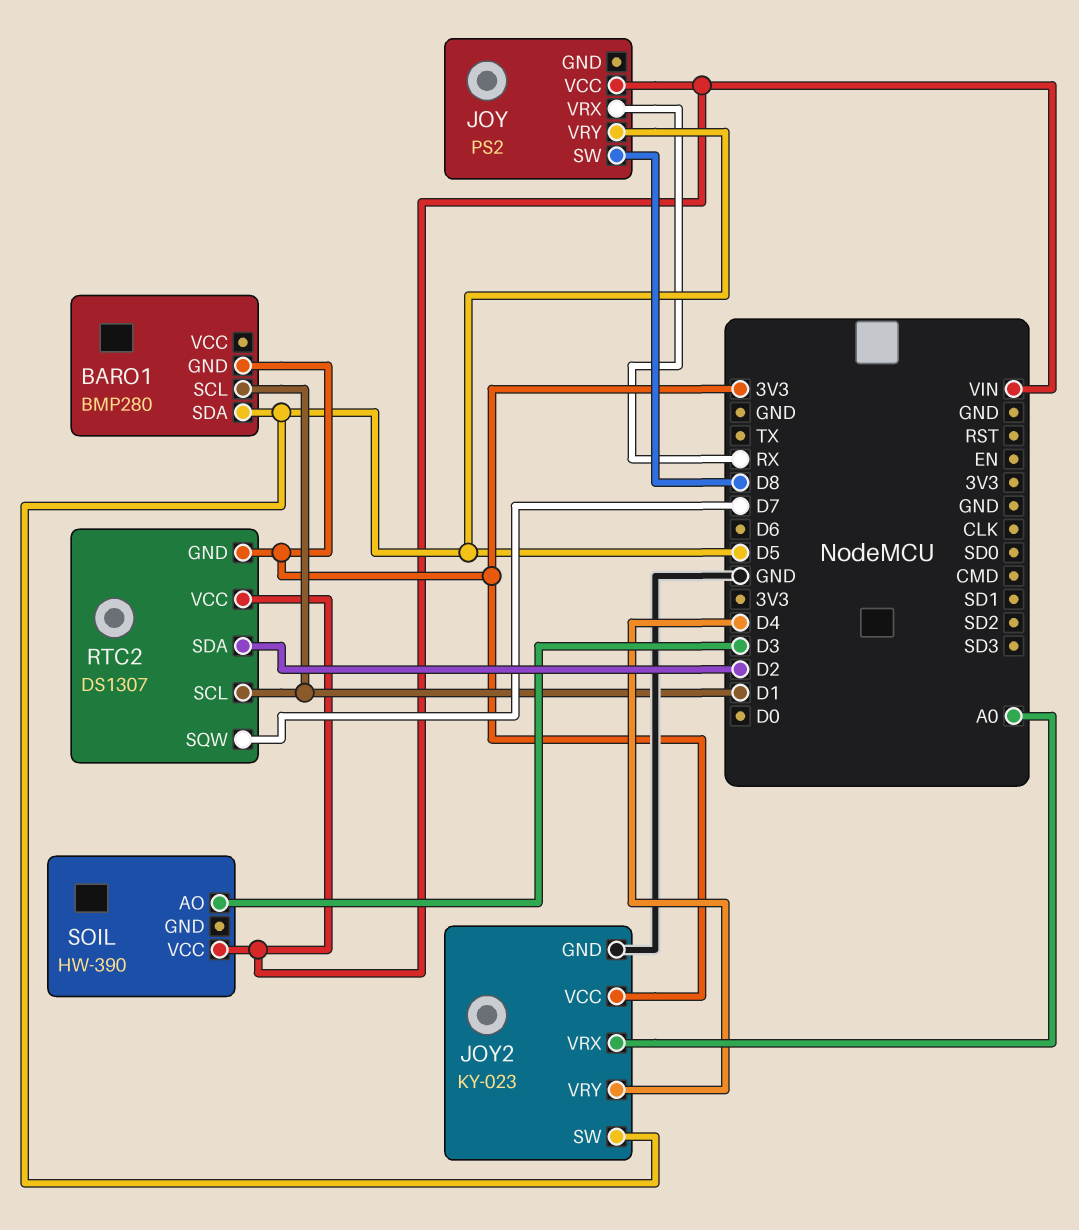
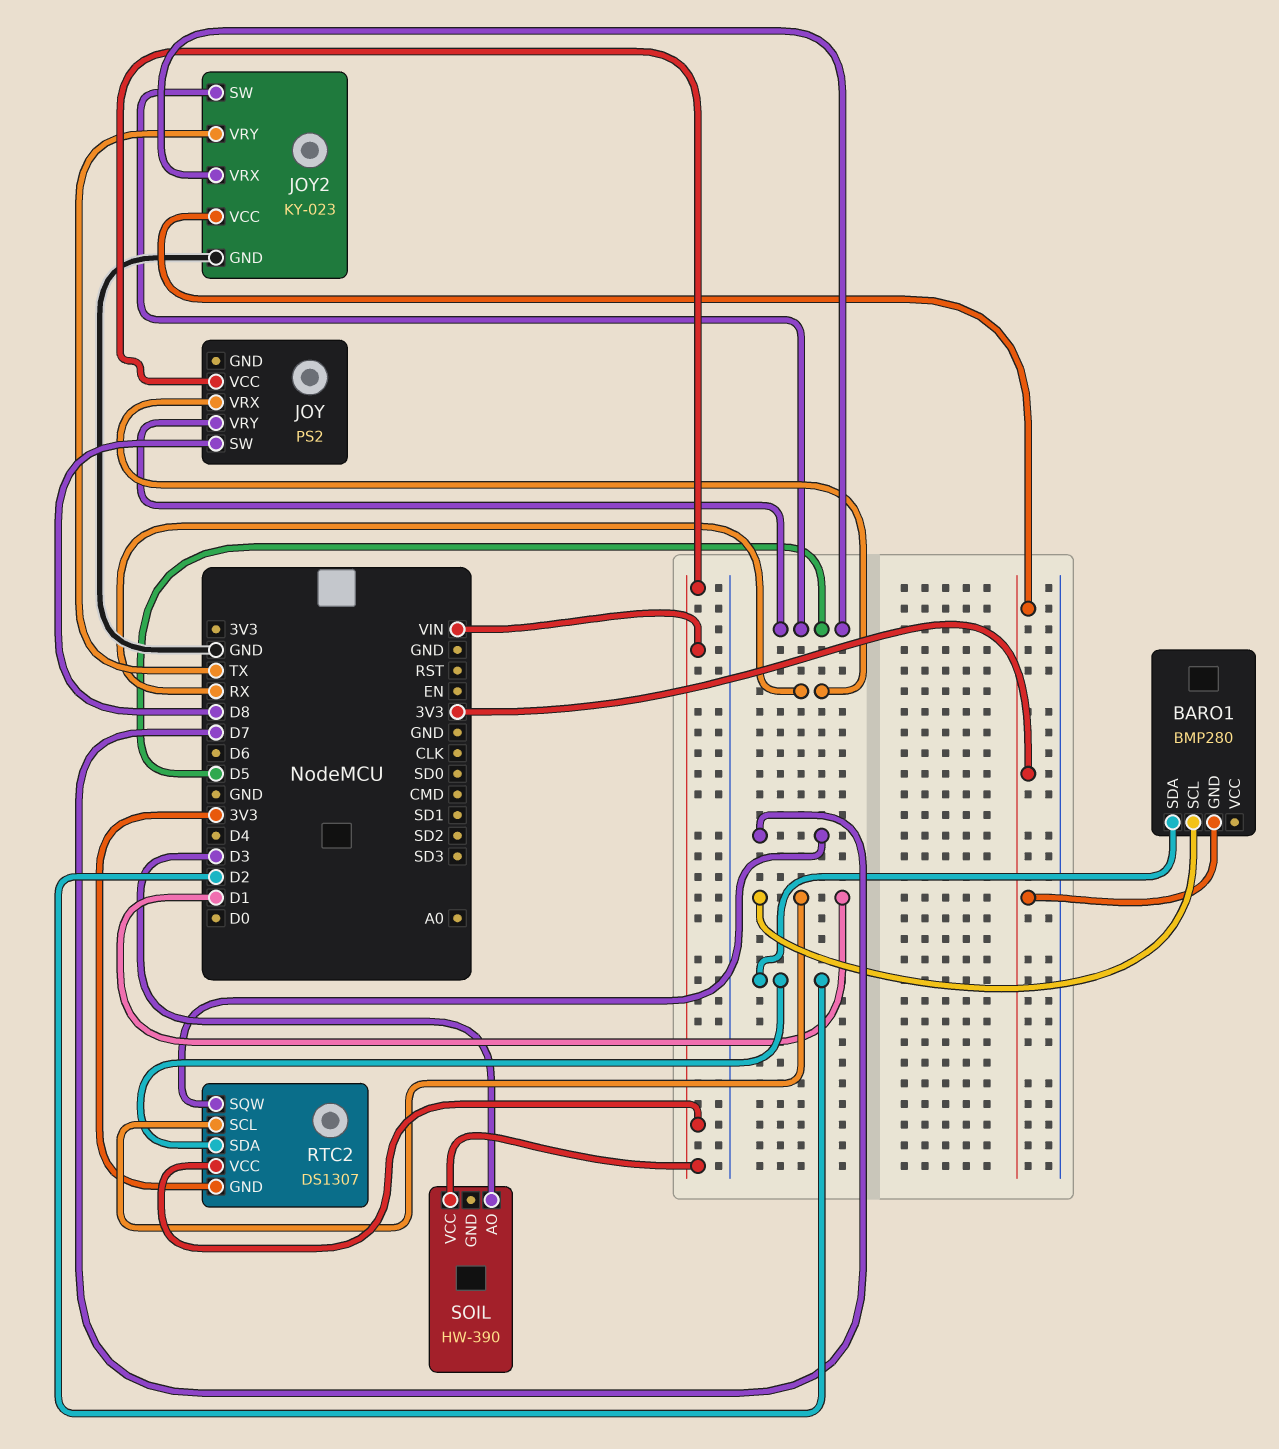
BARO1 pin SDA: D5 -> D2
JOY2 pin VRX: A0 -> D5
JOY2 pin VRY: D4 -> TX

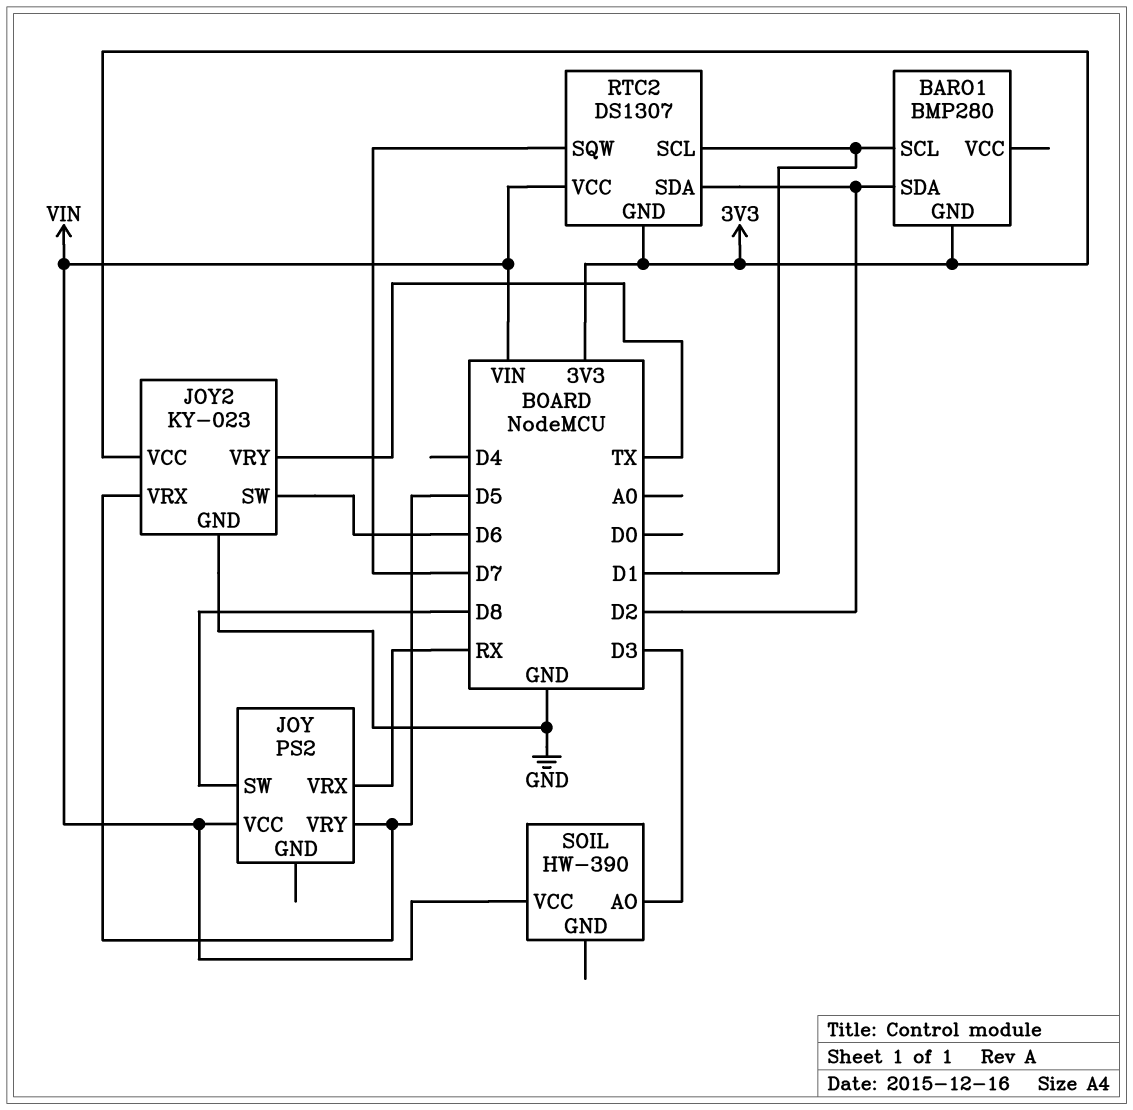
JOY2 pin SW: D5 -> D6

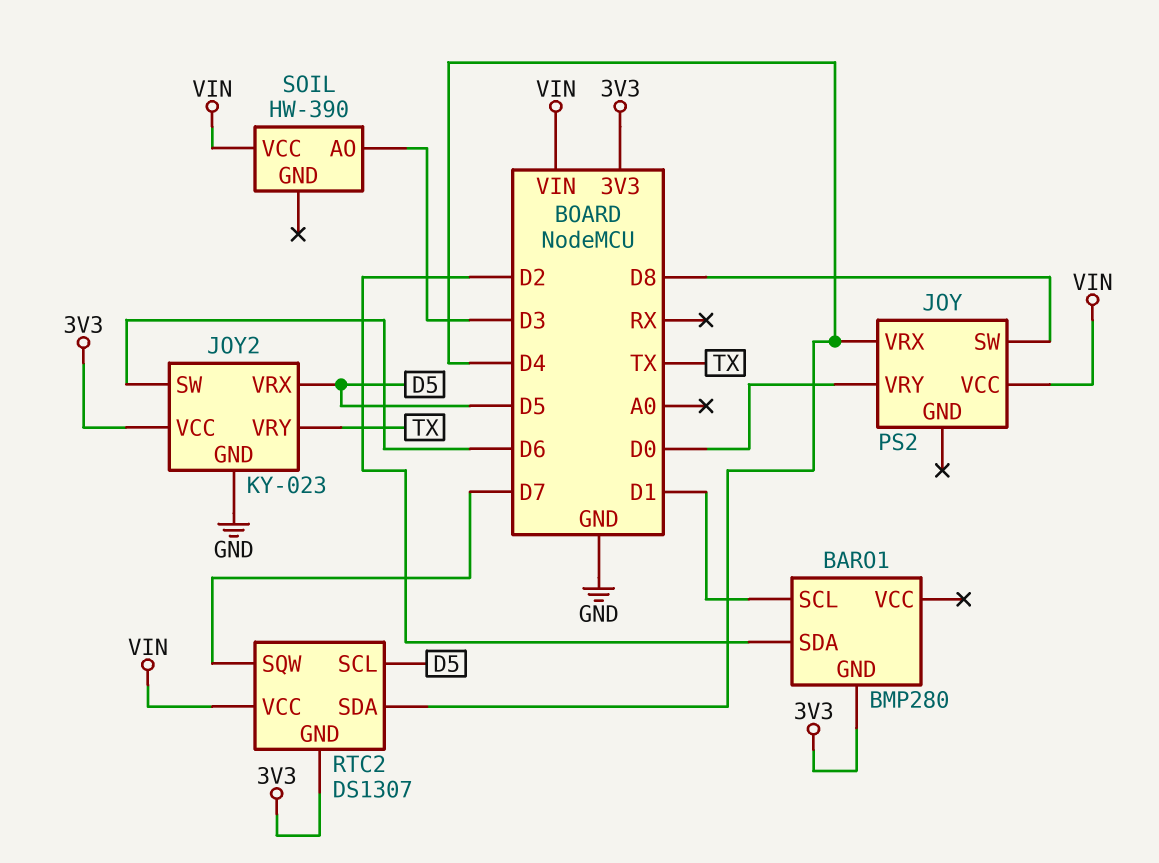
JOY pin VRX: RX -> D4
JOY pin VRY: D5 -> D0
RTC2 pin SCL: D1 -> D5
RTC2 pin SDA: D2 -> D4

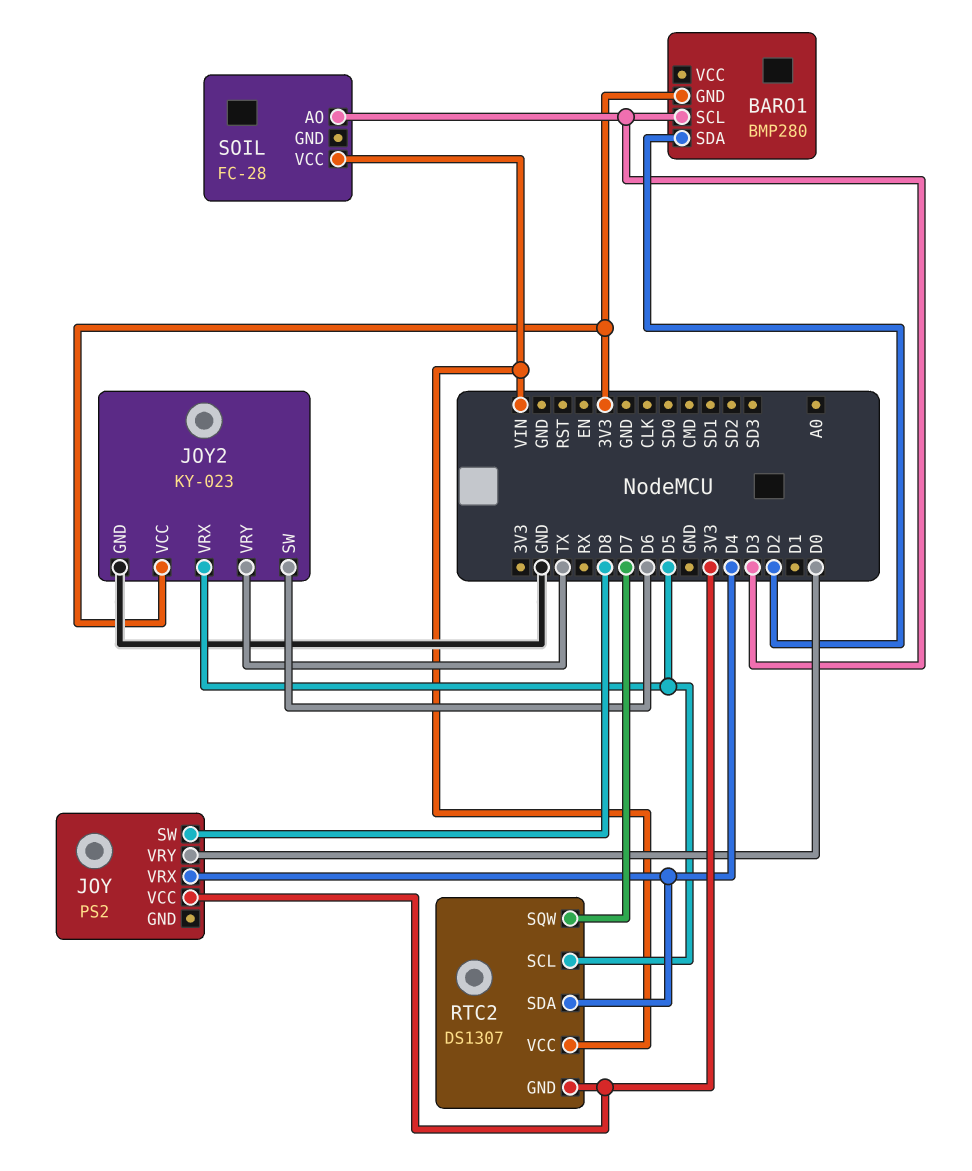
BARO1 pin SCL: D1 -> D3
JOY pin VCC: VIN -> 3V3
SOIL: HW-390 -> FC-28

